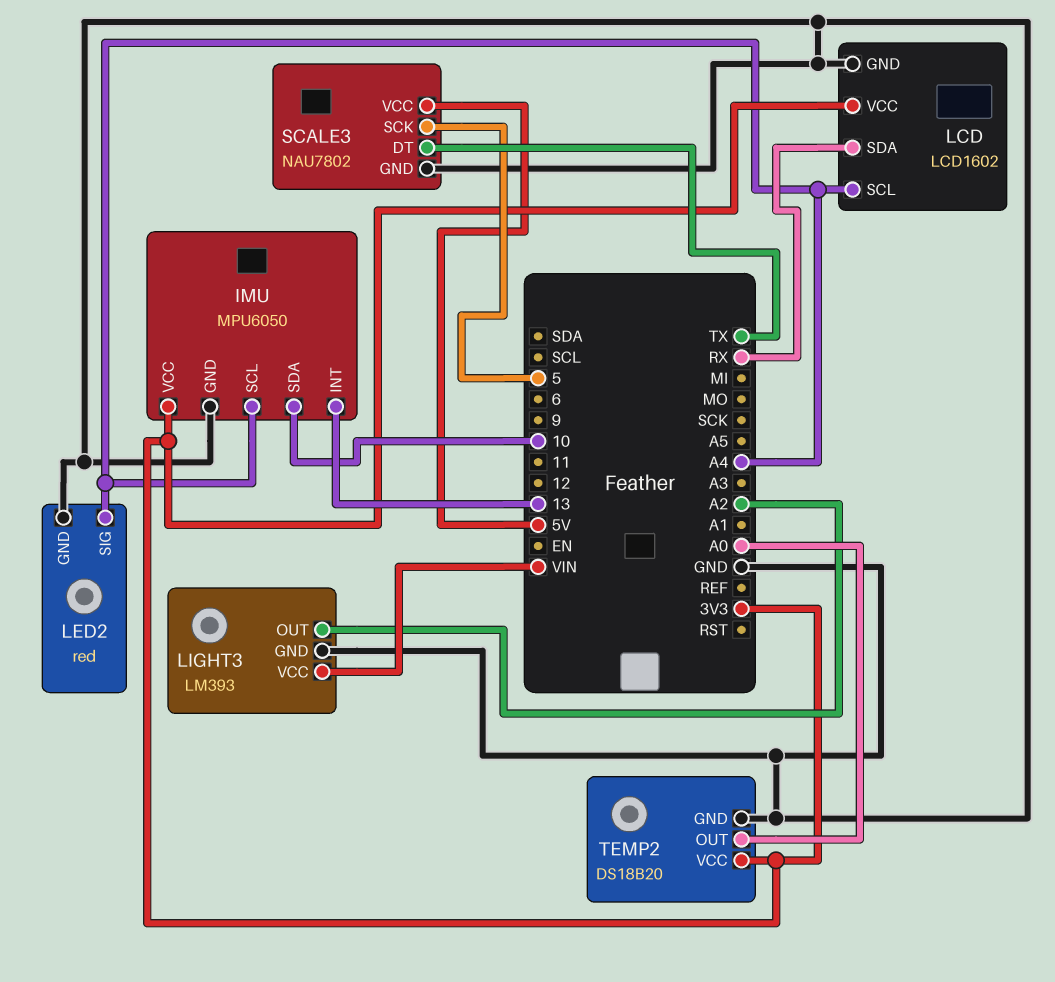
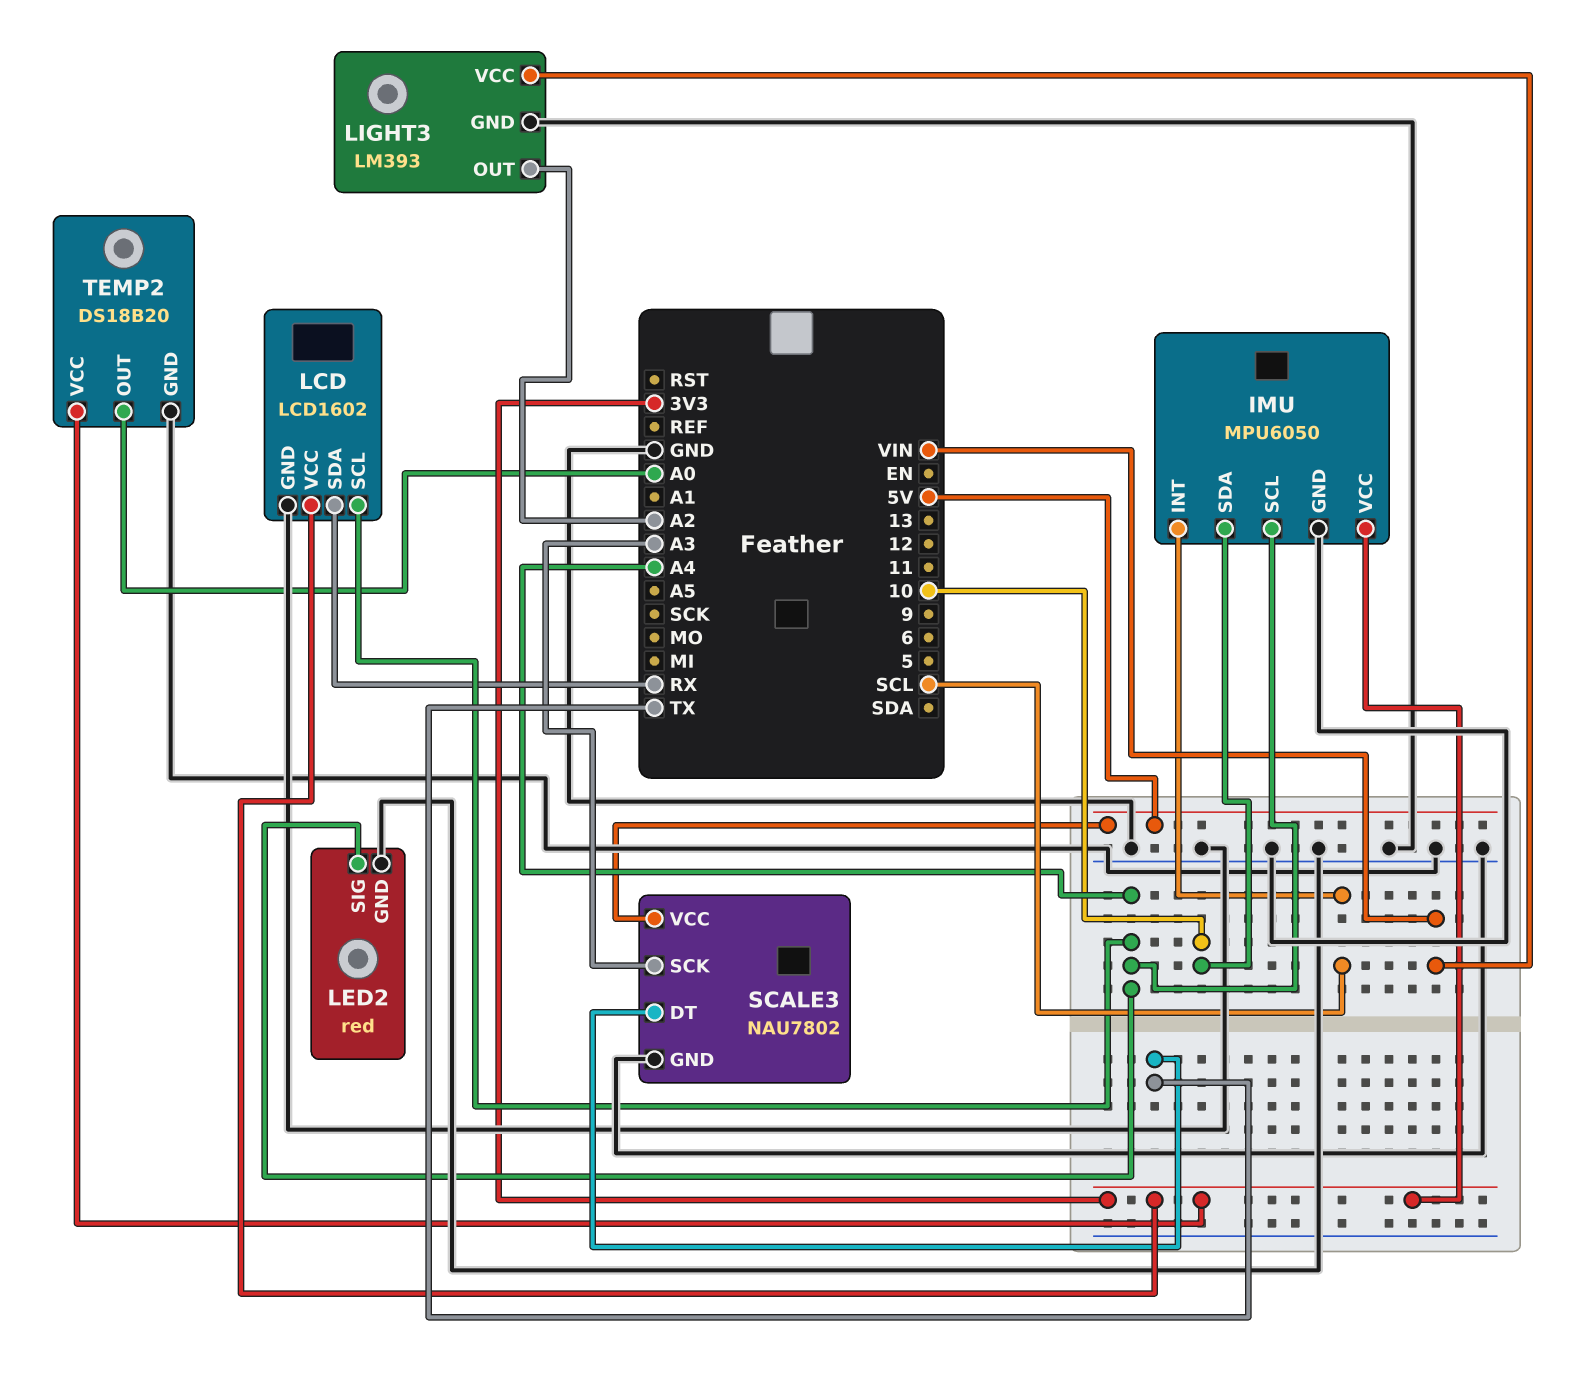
IMU pin INT: 13 -> SCL
SCALE3 pin SCK: 5 -> A3

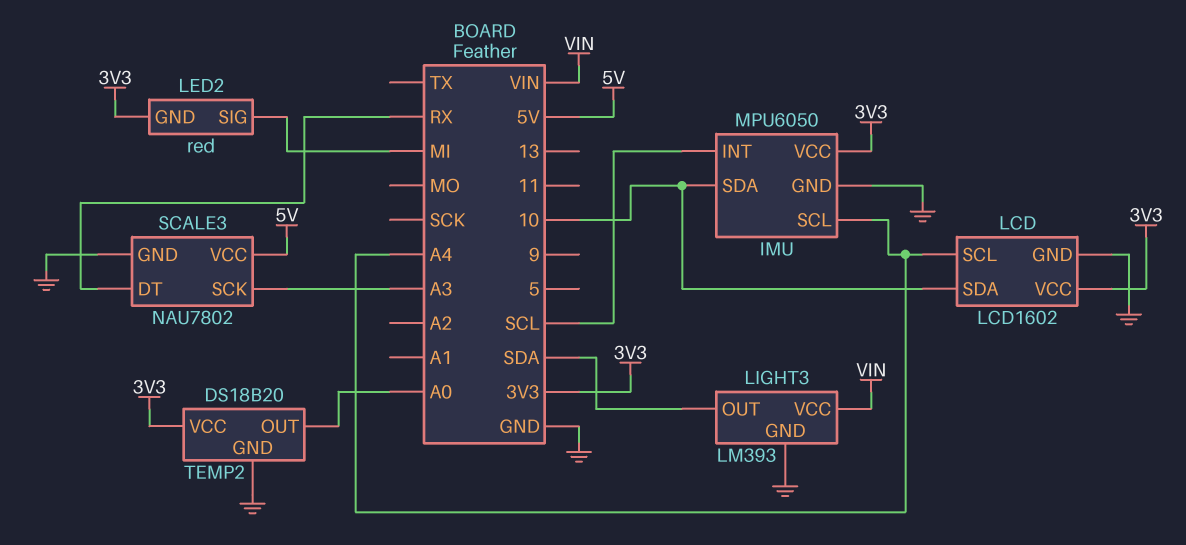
LCD pin SDA: RX -> 10
LED2 pin GND: GND -> 3V3
LED2 pin SIG: A4 -> MI
LIGHT3 pin OUT: A2 -> SDA
SCALE3 pin DT: TX -> RX

